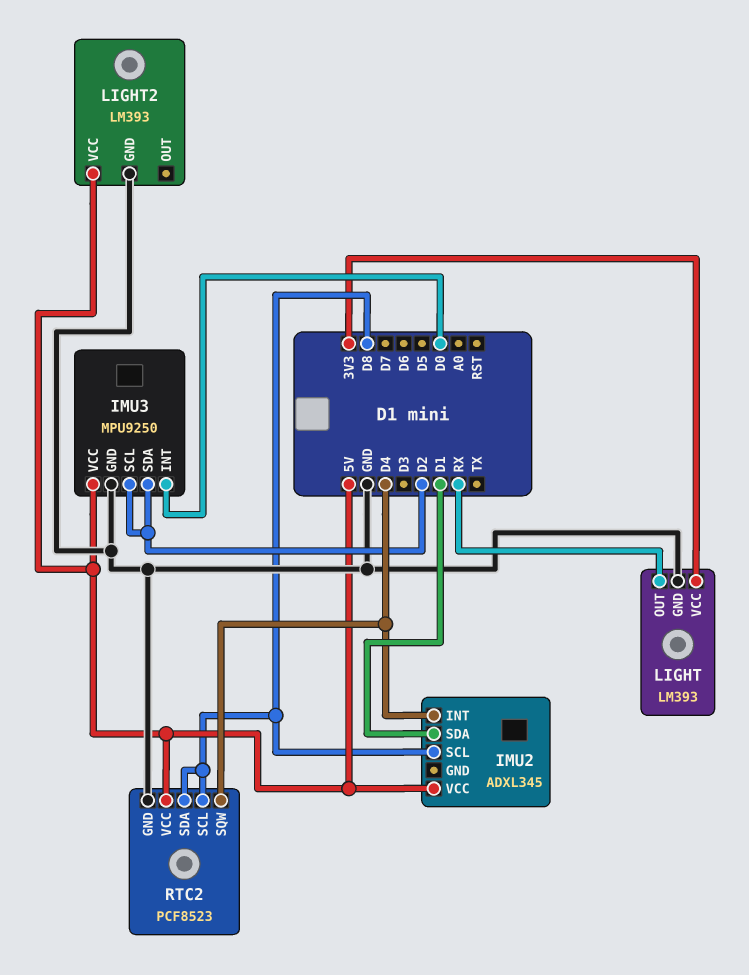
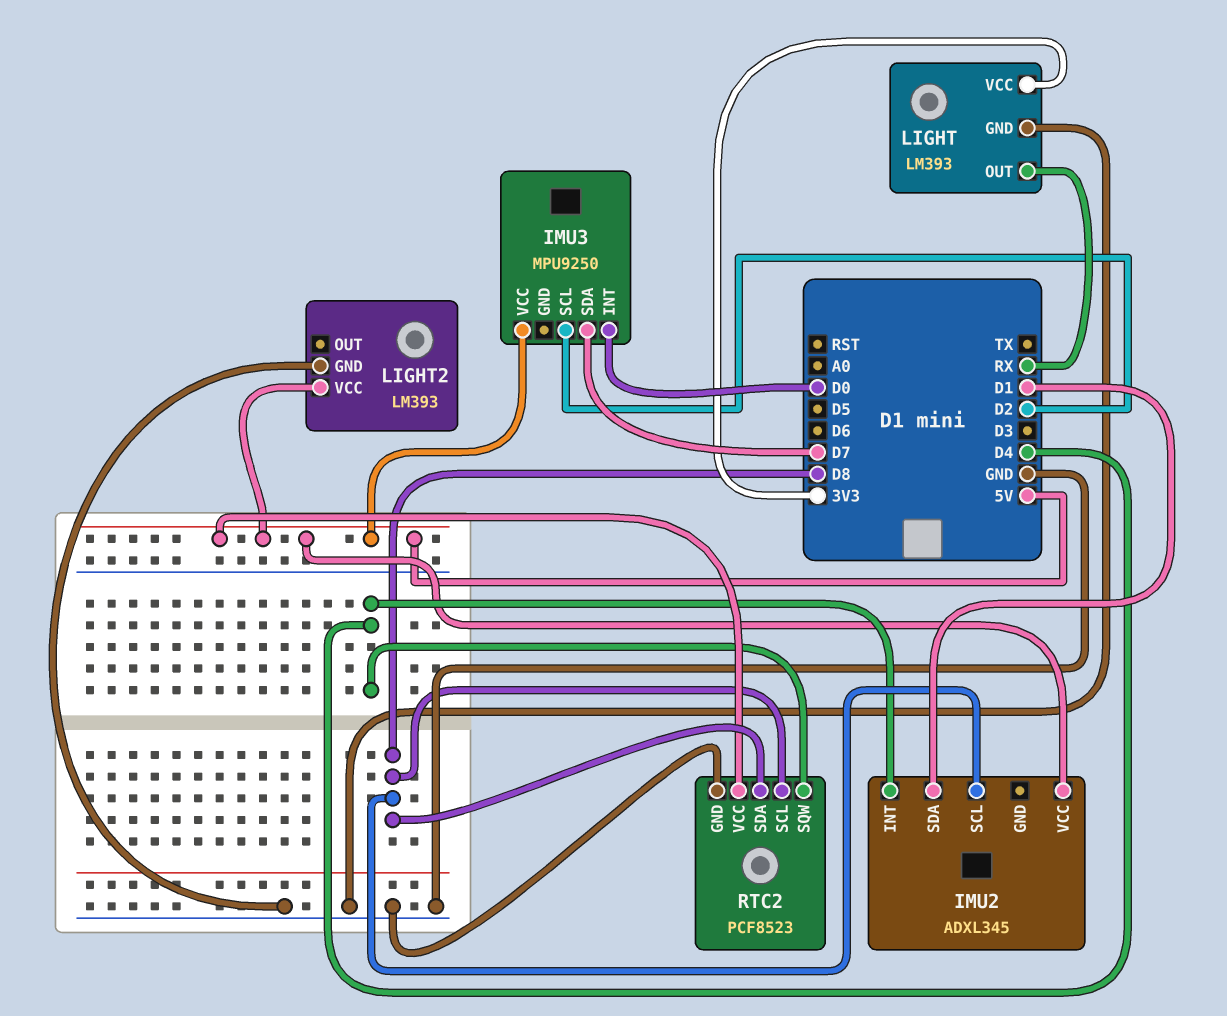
IMU3 pin GND: GND -> none
IMU3 pin SDA: D2 -> D7

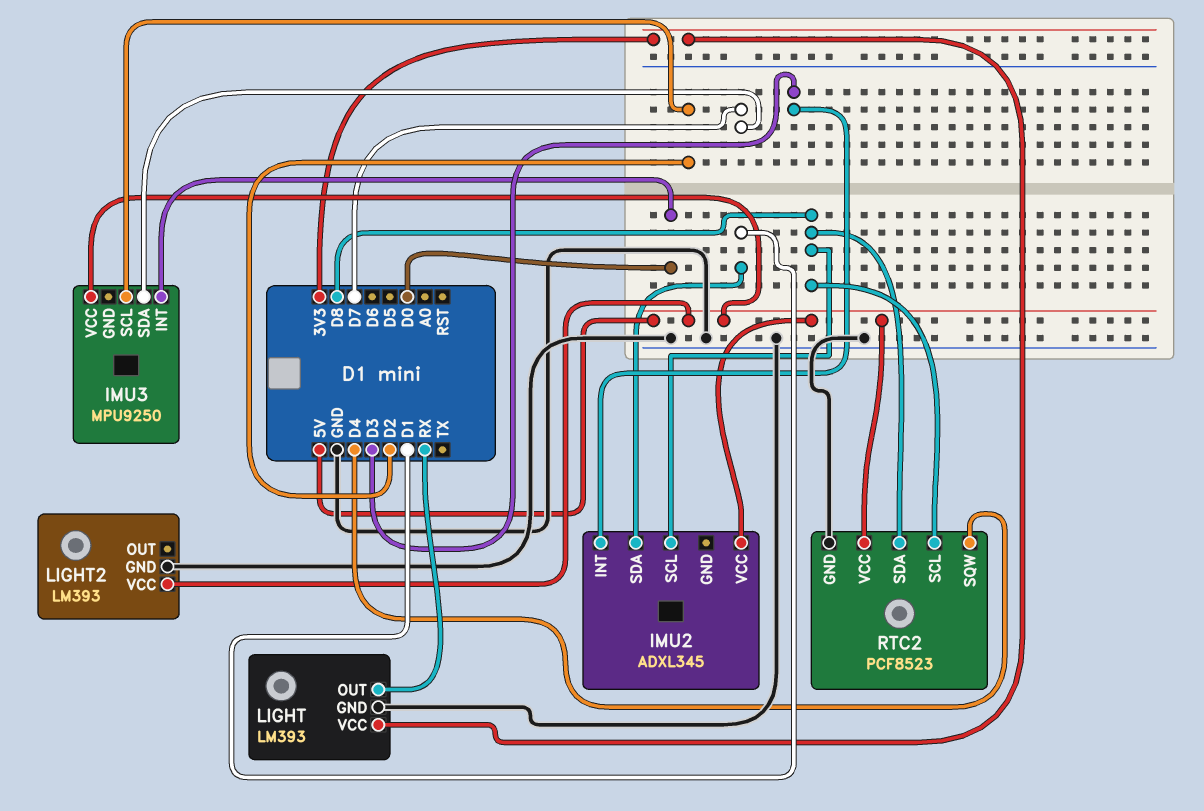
IMU2 pin INT: D4 -> D3

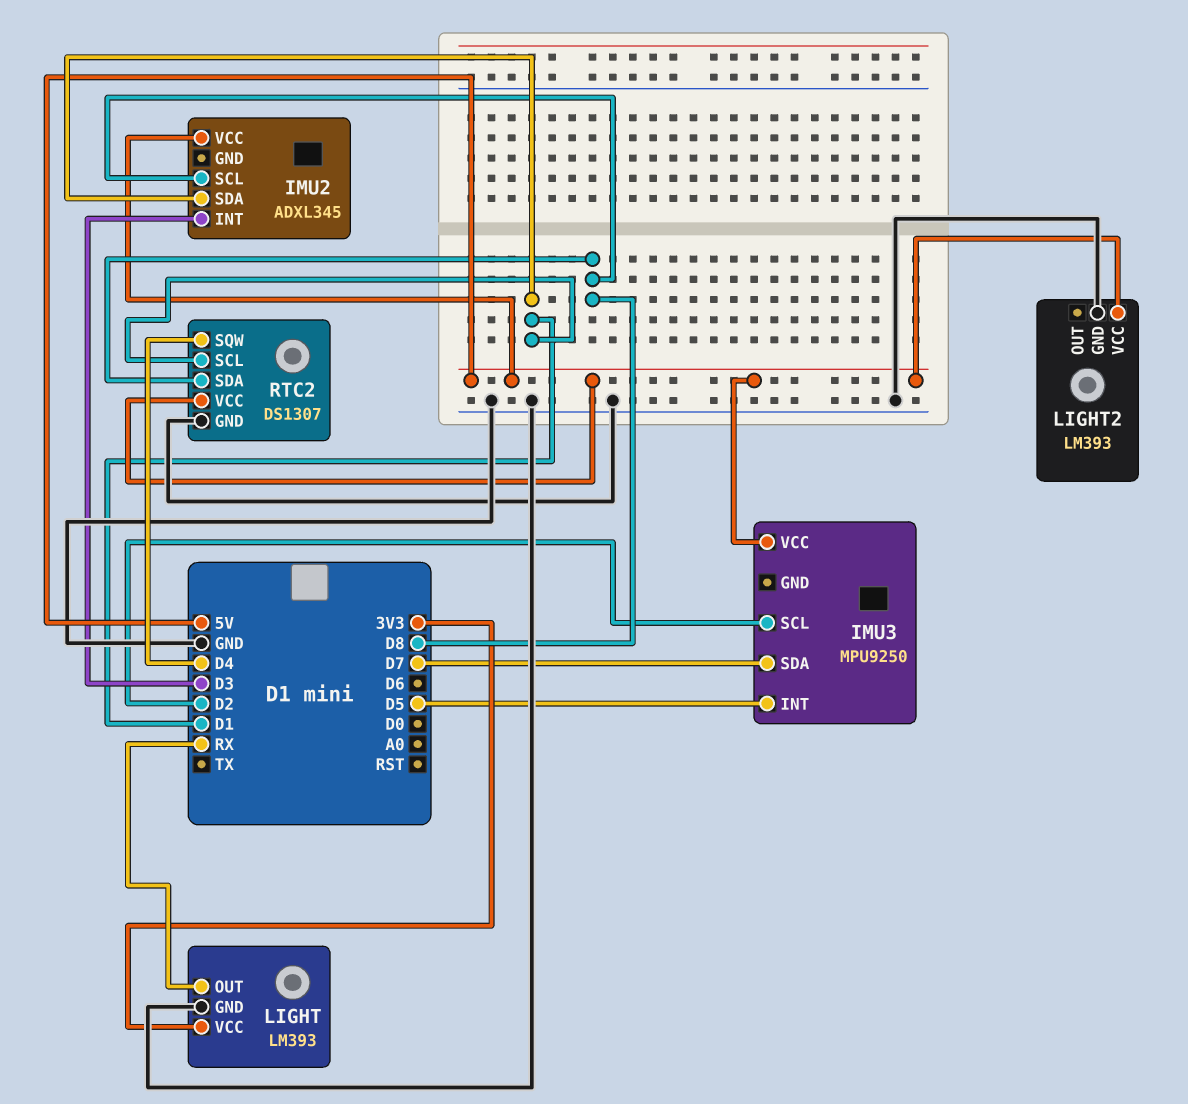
IMU3 pin INT: D0 -> D5
RTC2: PCF8523 -> DS1307
RTC2 pin SCL: D8 -> D1

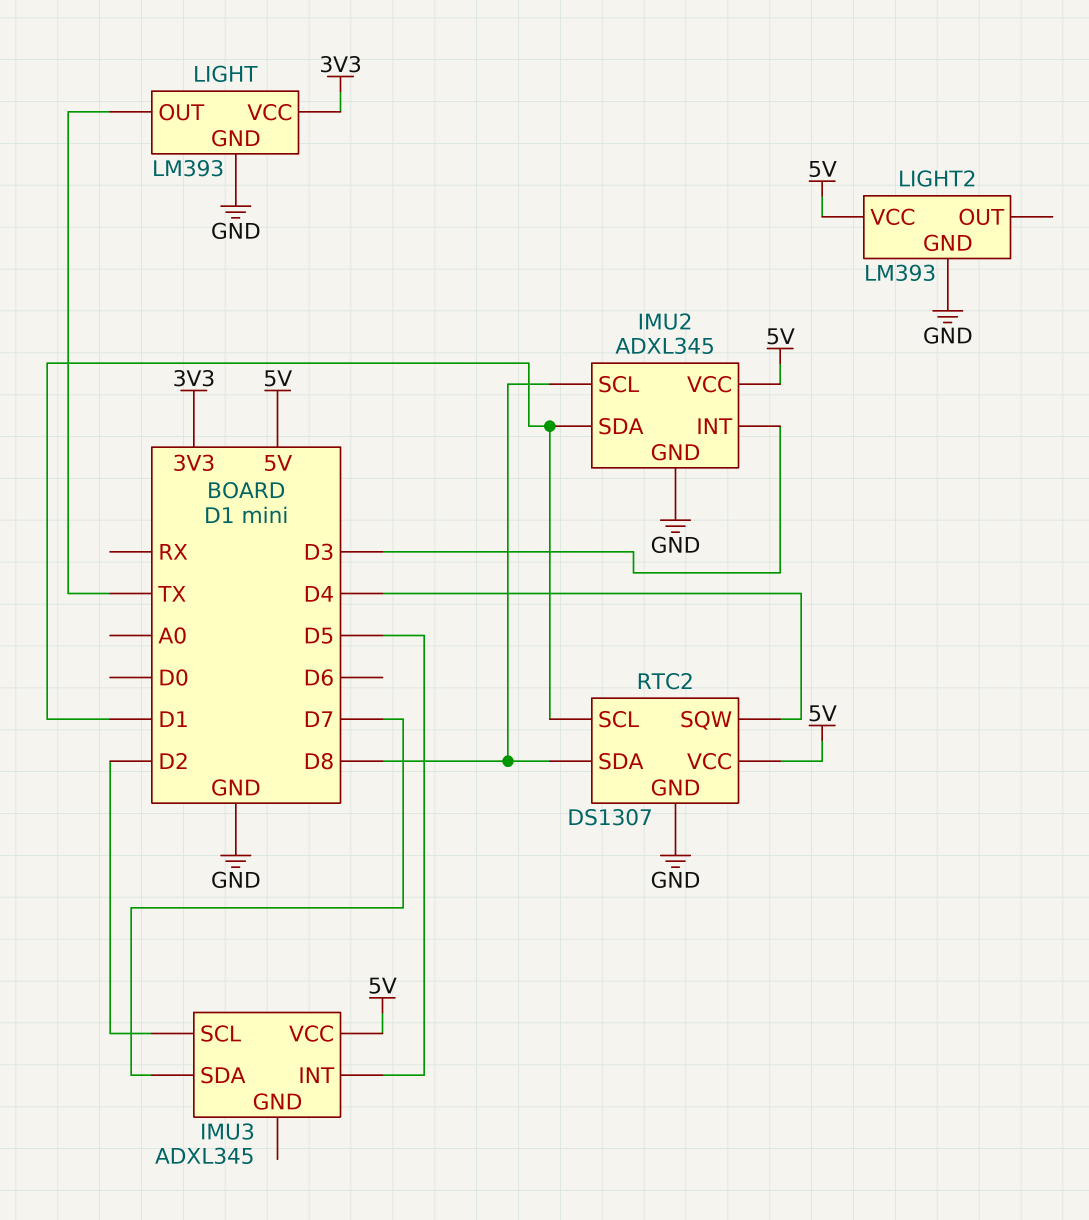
IMU2 pin GND: none -> GND
IMU3: MPU9250 -> ADXL345
LIGHT pin OUT: RX -> TX

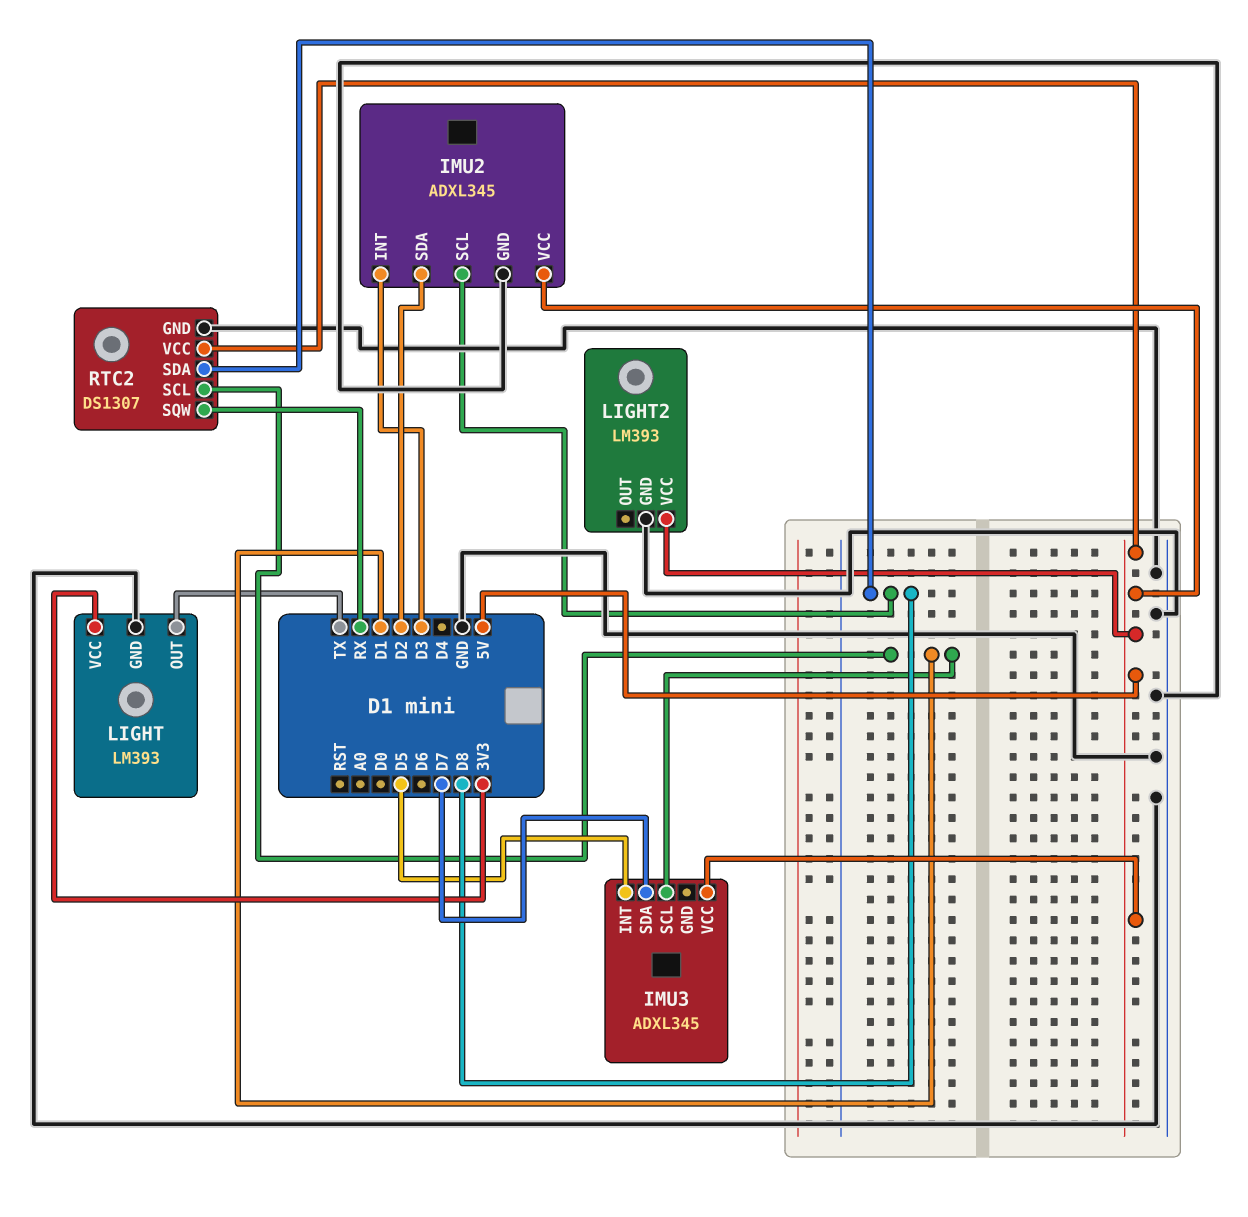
IMU2 pin SDA: D1 -> D2
IMU3 pin SCL: D2 -> D1
RTC2 pin SQW: D4 -> RX

